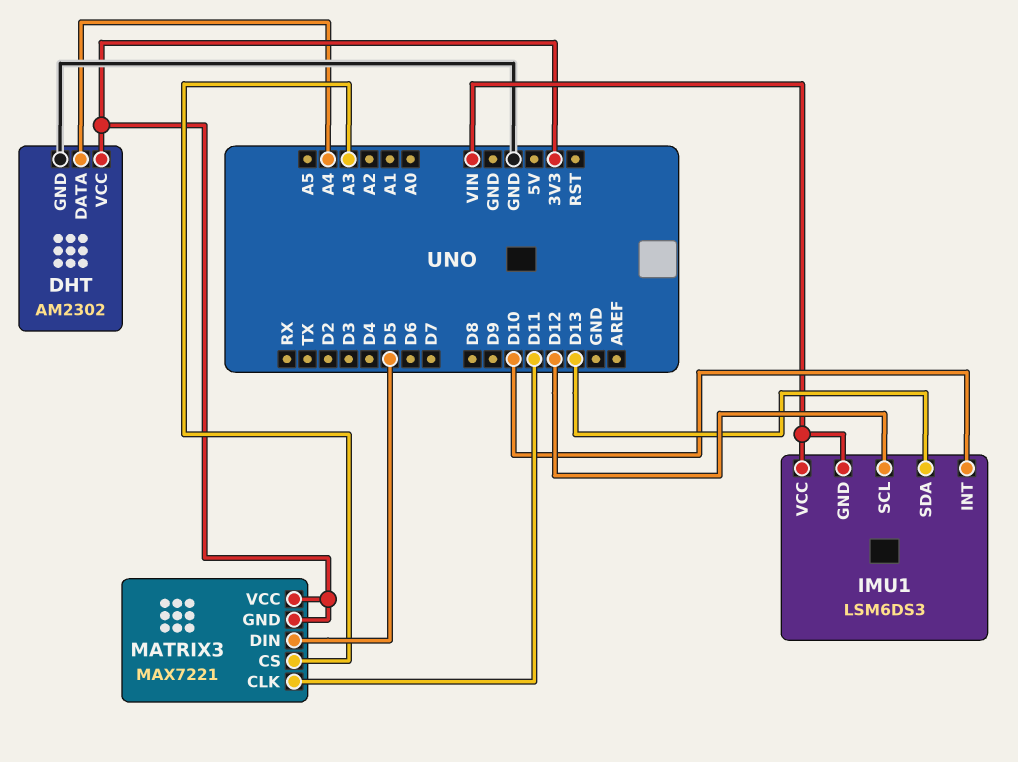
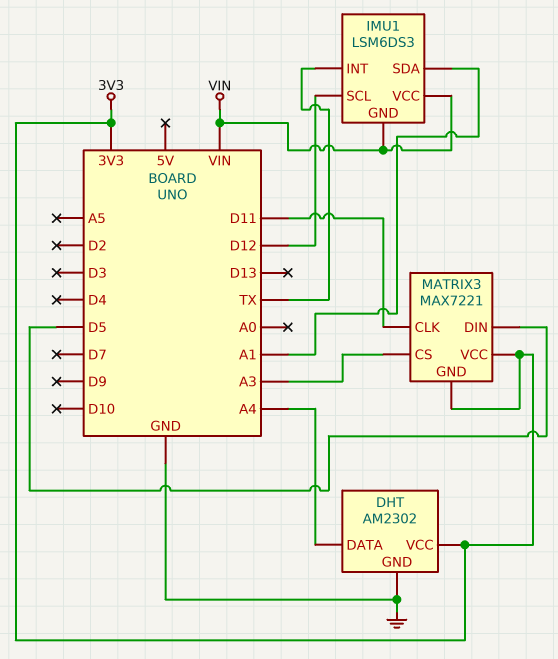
IMU1 pin INT: D10 -> TX
IMU1 pin SDA: D13 -> A1

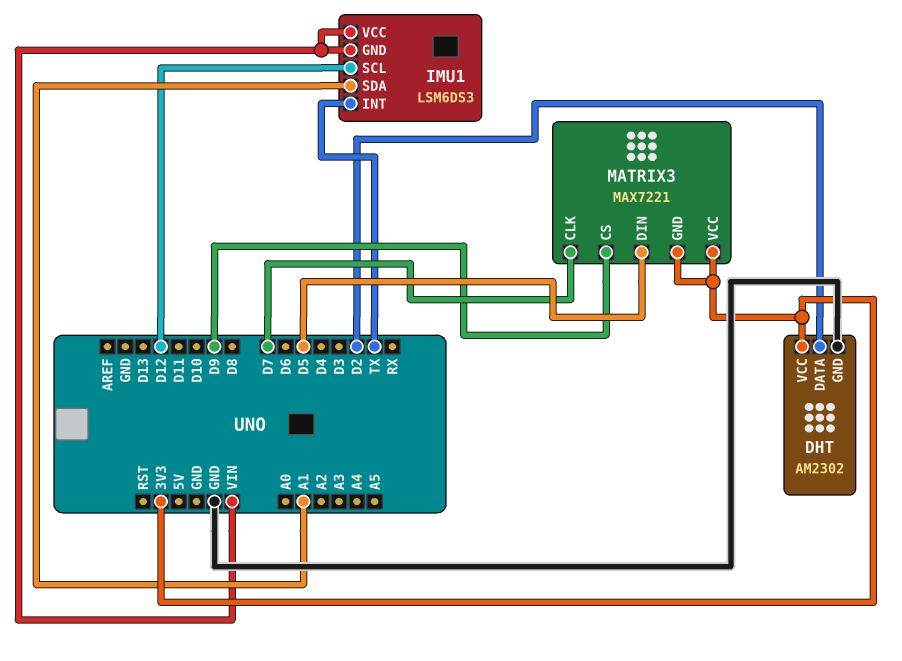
DHT pin DATA: A4 -> D2
MATRIX3 pin CLK: D11 -> D7
MATRIX3 pin CS: A3 -> D9

